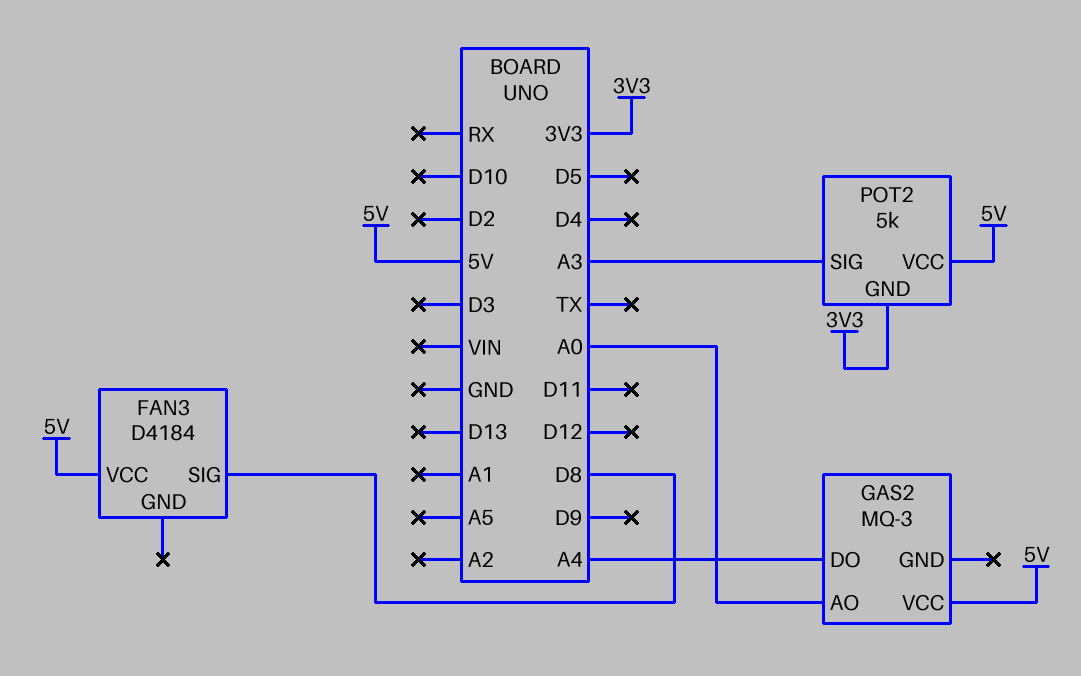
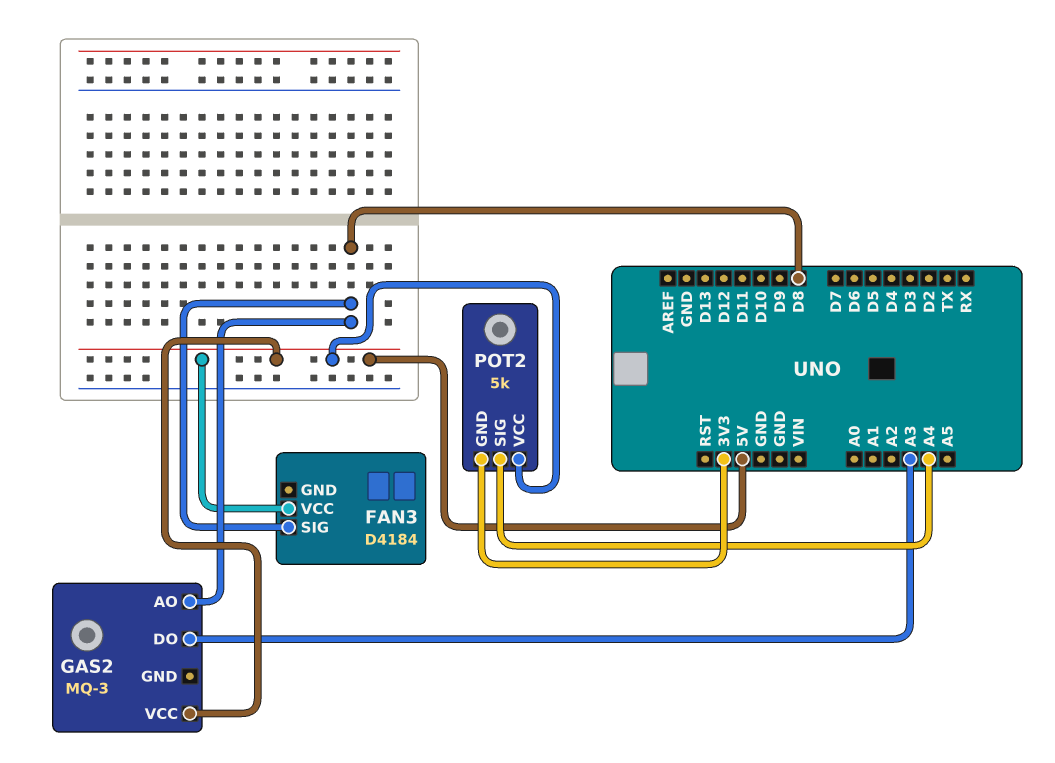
GAS2 pin AO: A0 -> D8
GAS2 pin DO: A4 -> A3
POT2 pin SIG: A3 -> A4

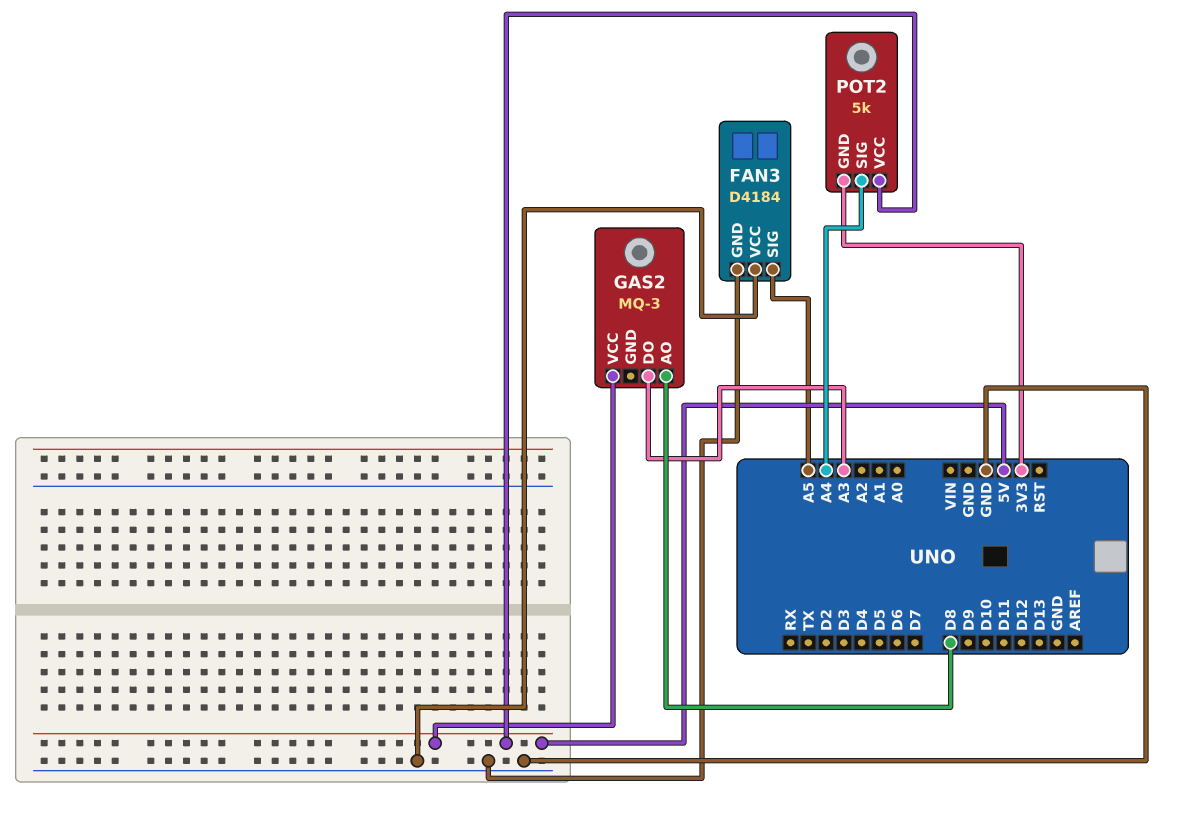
FAN3 pin GND: none -> GND
FAN3 pin SIG: D8 -> A5
FAN3 pin VCC: 5V -> GND

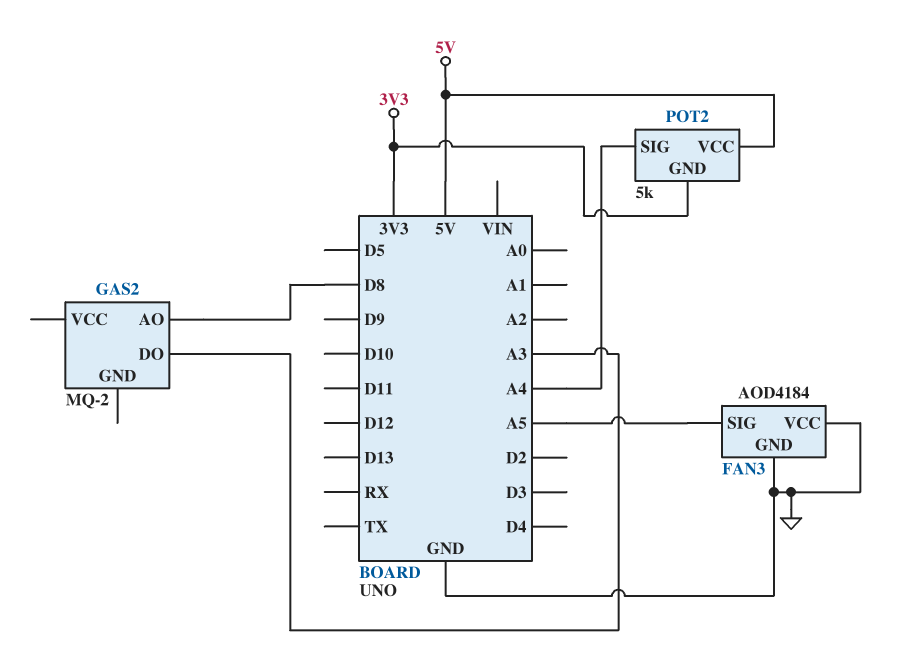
FAN3: D4184 -> AOD4184
GAS2: MQ-3 -> MQ-2
GAS2 pin VCC: 5V -> none

